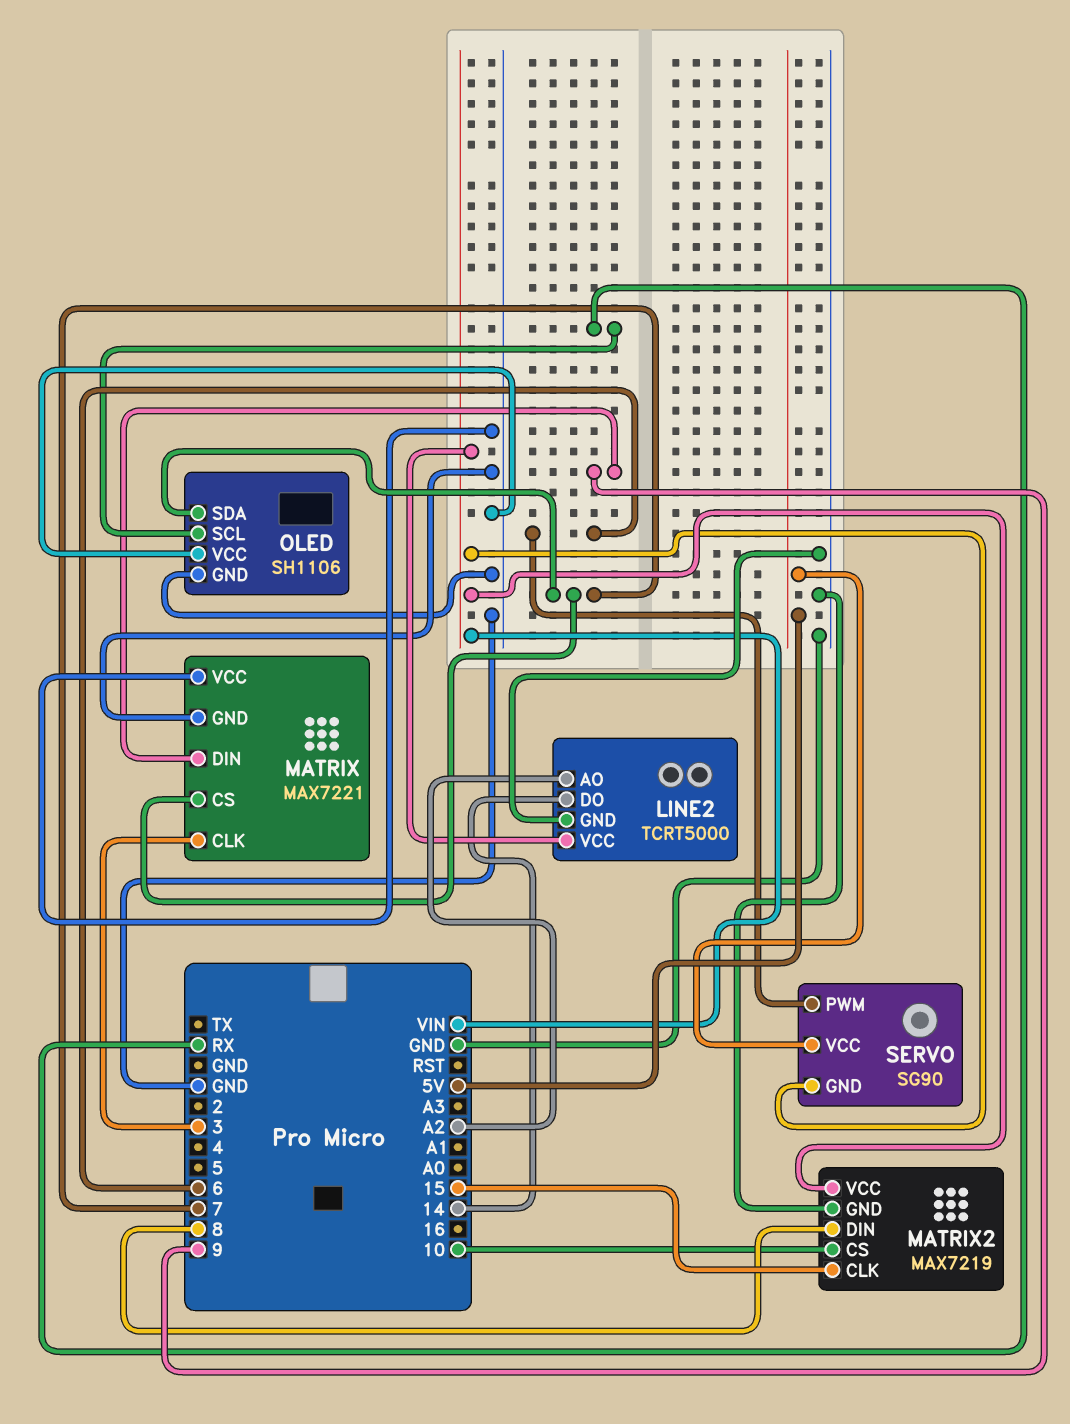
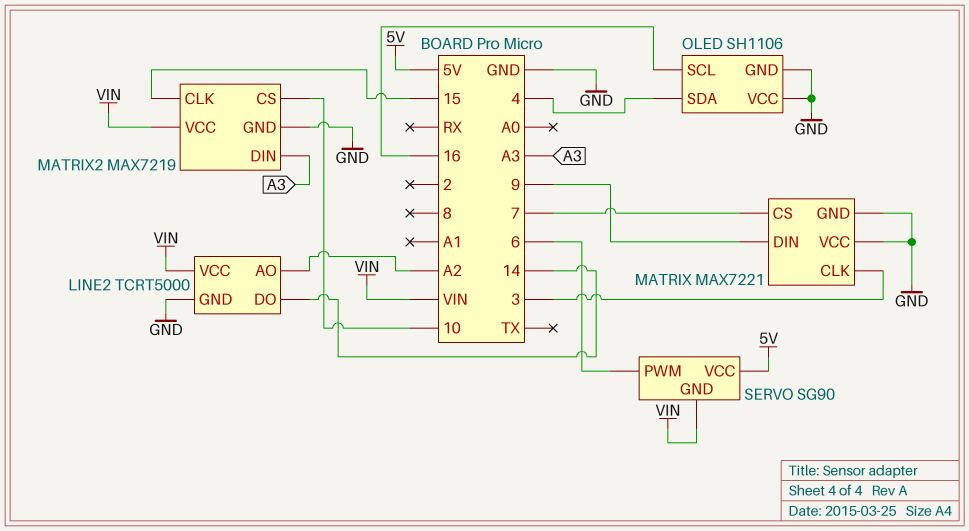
MATRIX2 pin DIN: 8 -> A3
OLED pin SCL: RX -> 16
OLED pin SDA: 7 -> 4

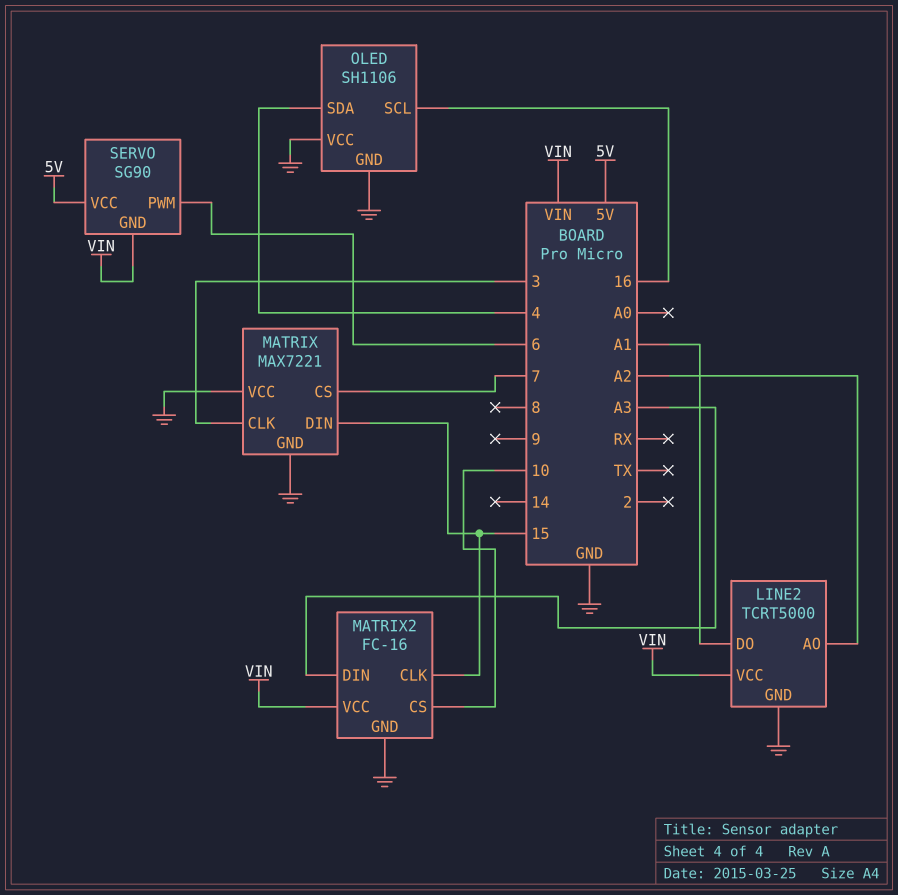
LINE2 pin DO: 14 -> A1
MATRIX pin DIN: 9 -> 15
MATRIX2: MAX7219 -> FC-16

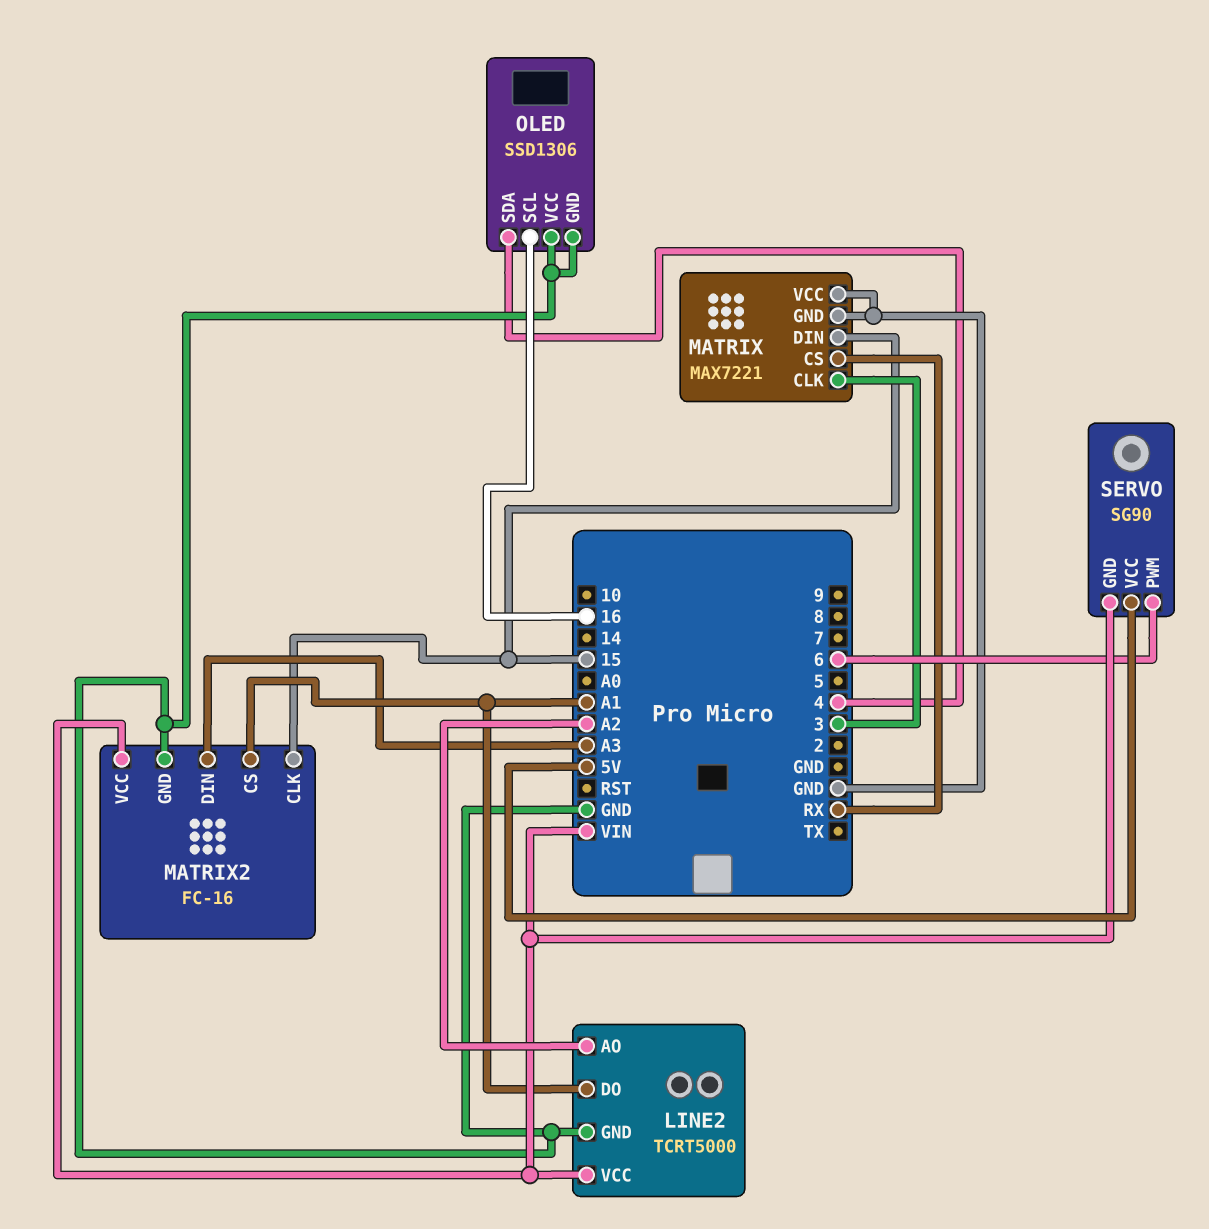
MATRIX pin CS: 7 -> RX
MATRIX2 pin CS: 10 -> A1
OLED: SH1106 -> SSD1306

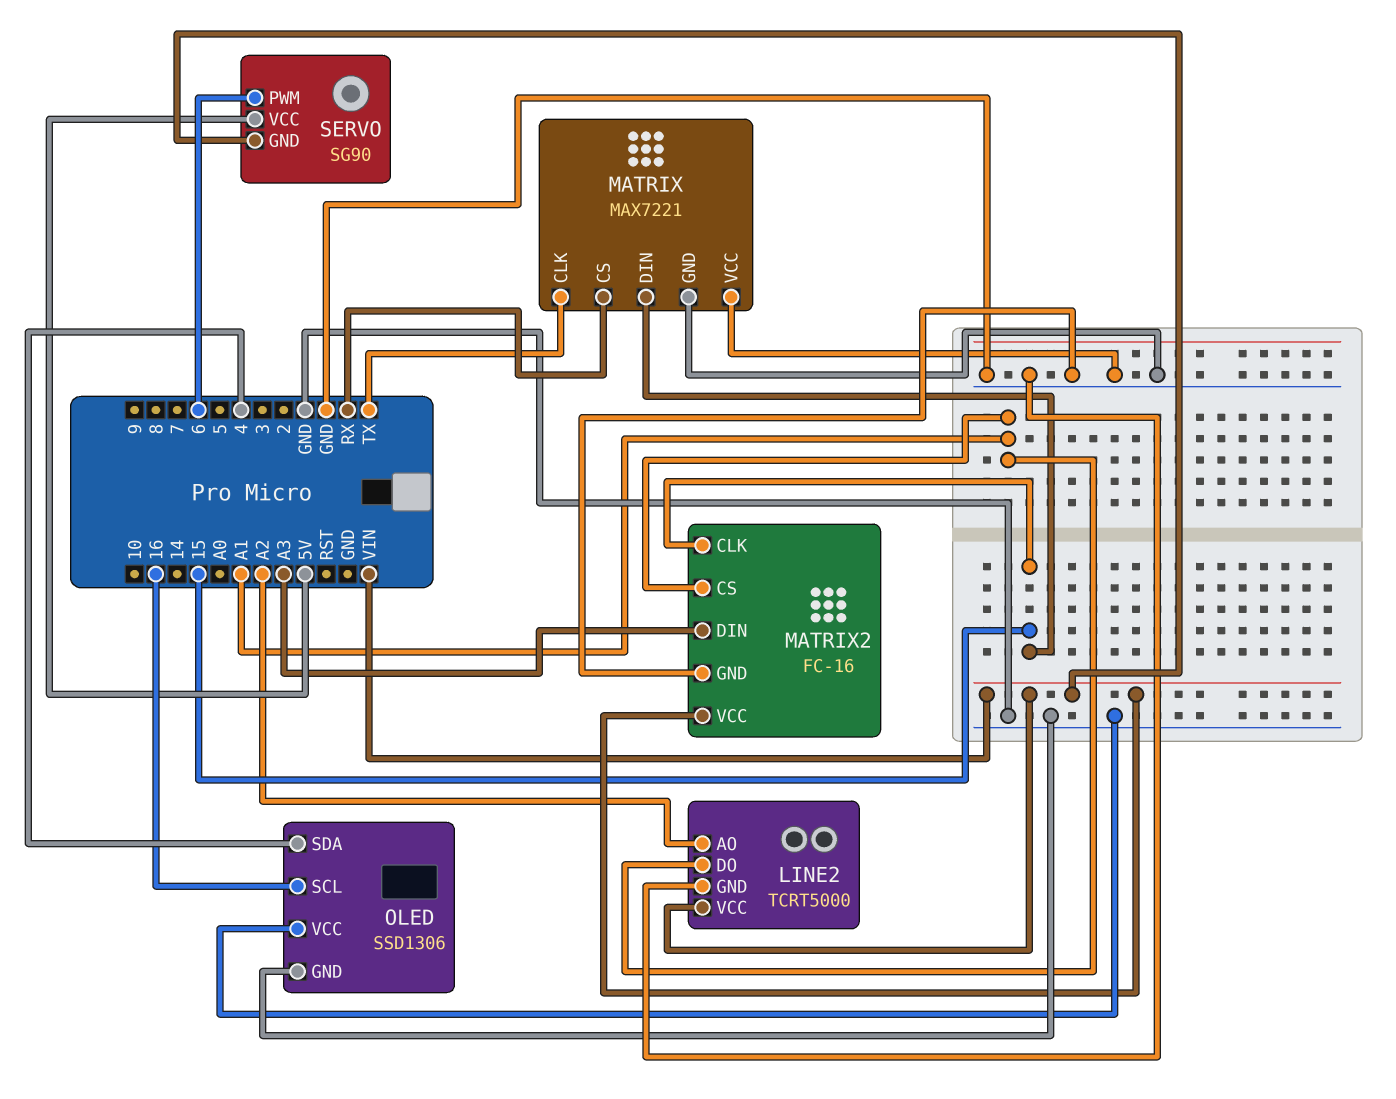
MATRIX pin CLK: 3 -> TX

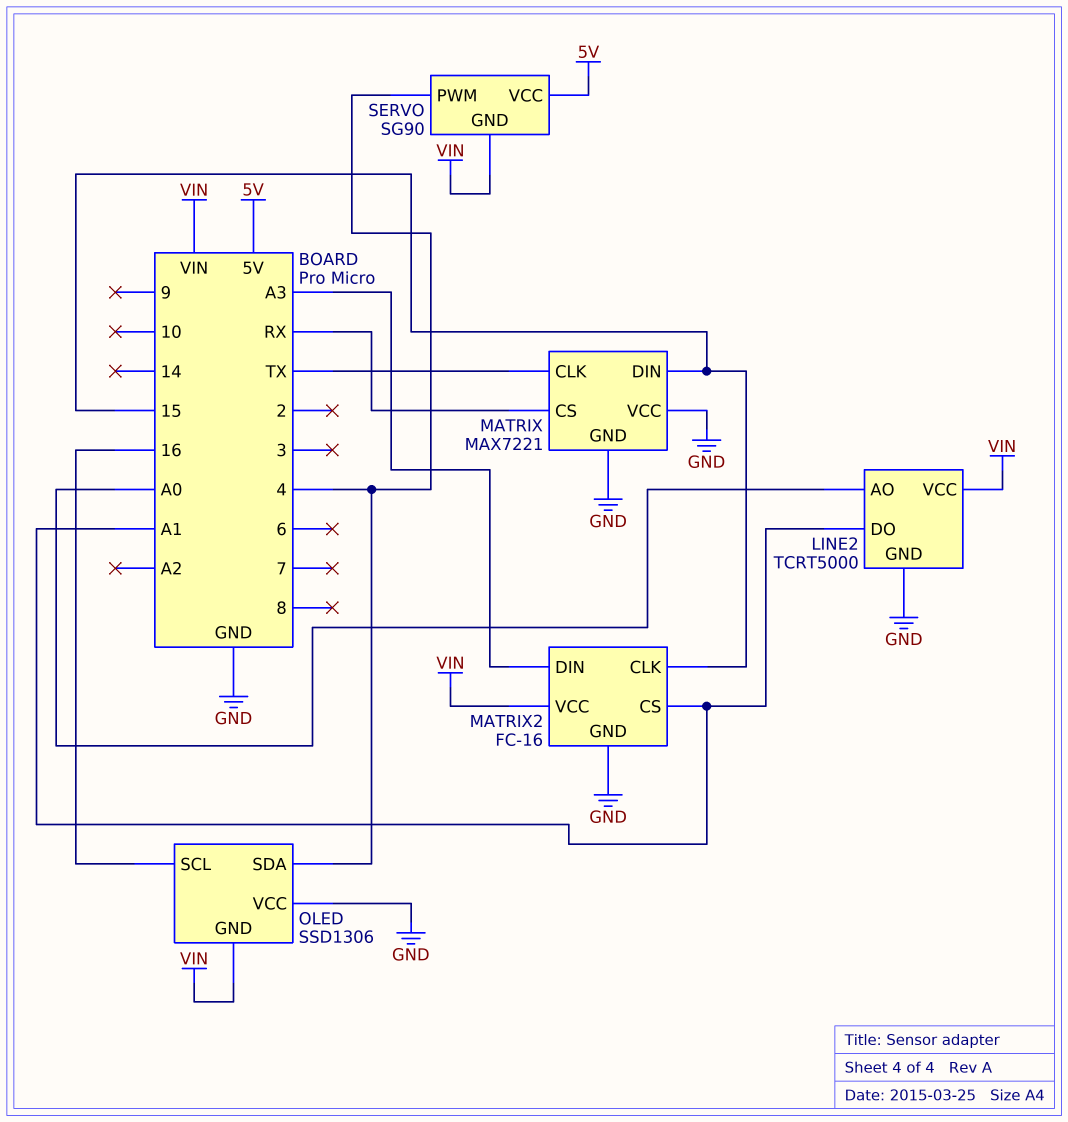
LINE2 pin AO: A2 -> A0
OLED pin GND: GND -> VIN
SERVO pin PWM: 6 -> 4

